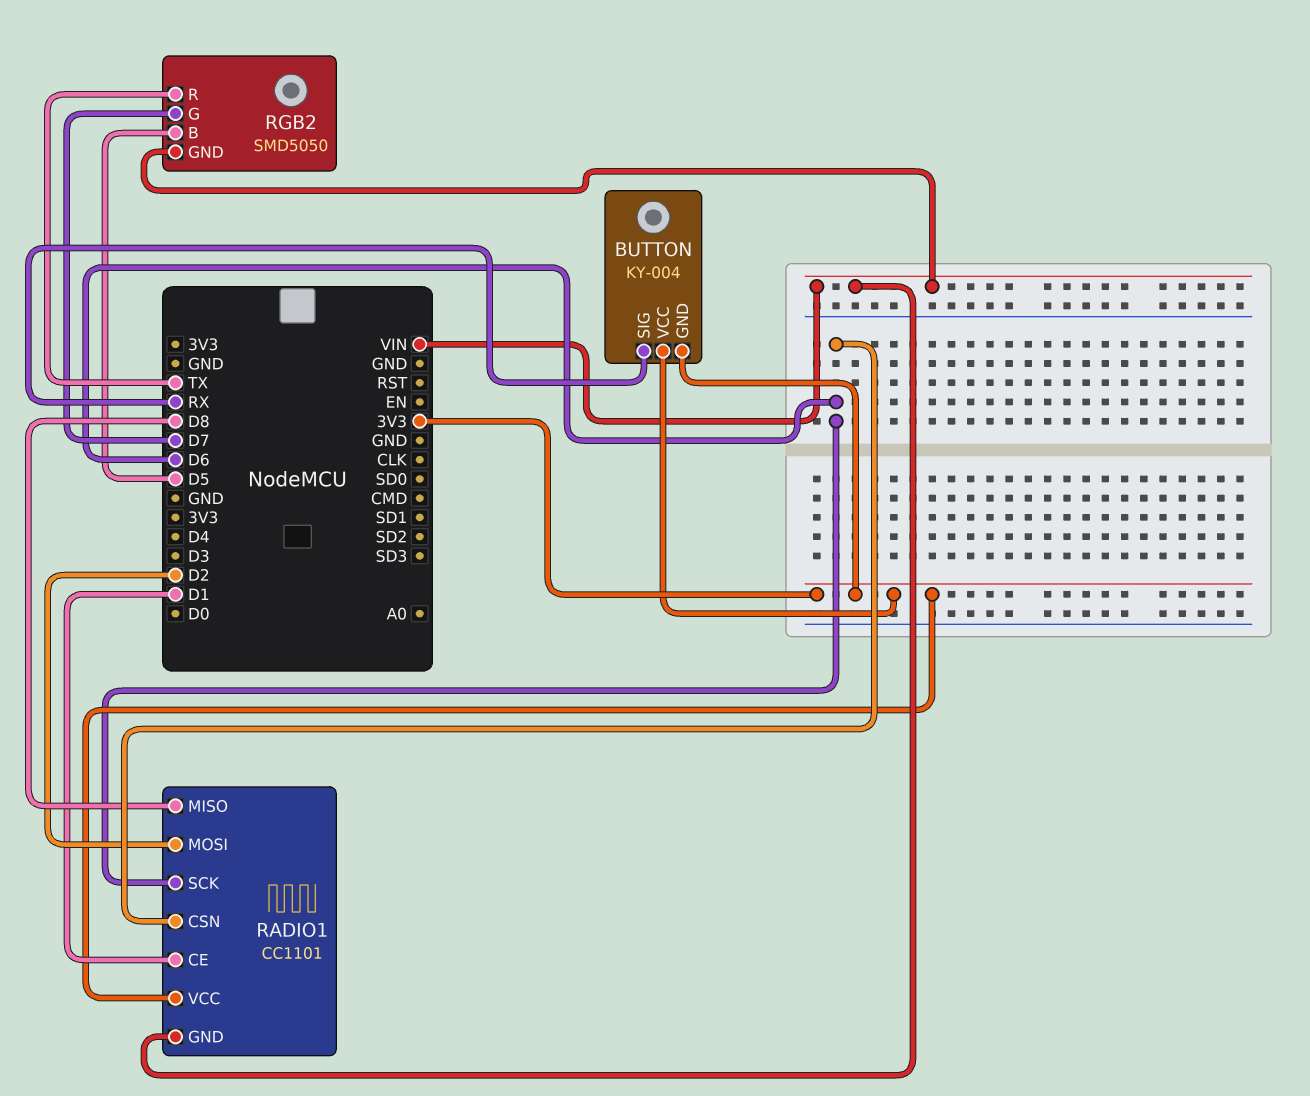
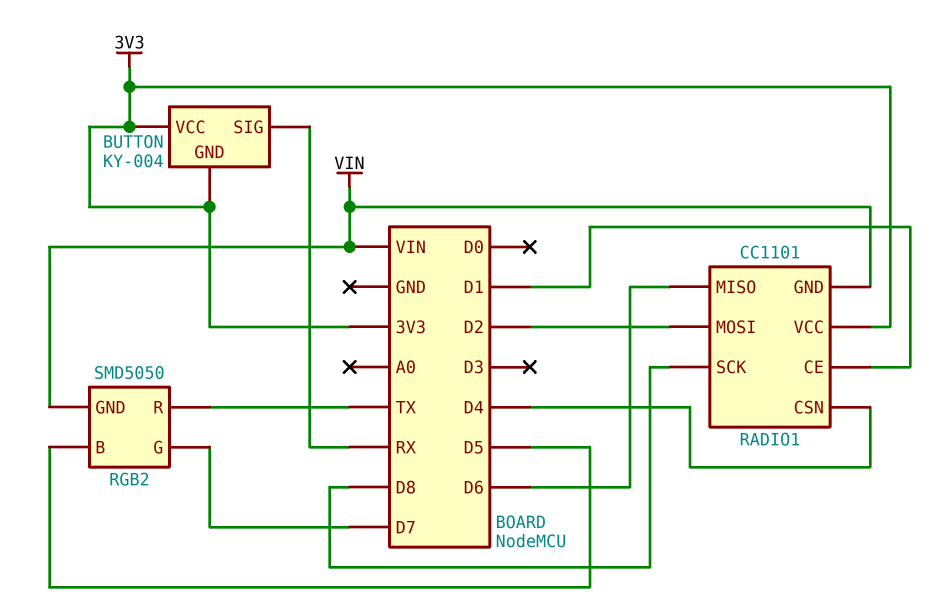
RADIO1 pin CSN: D6 -> D4
RADIO1 pin MISO: D8 -> D6
RADIO1 pin SCK: D6 -> D8

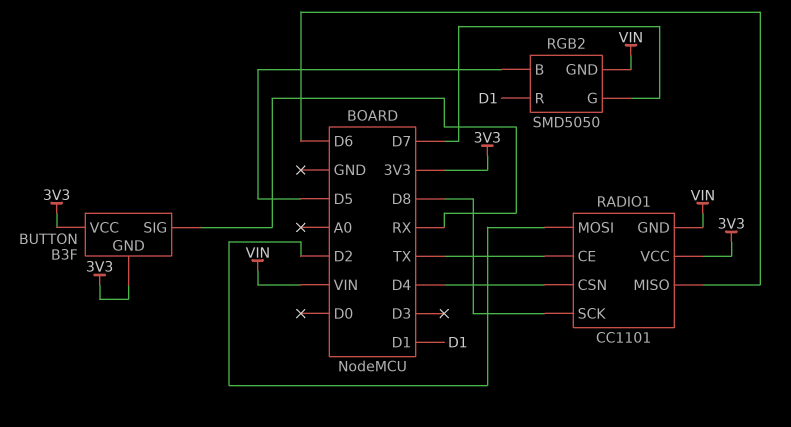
BUTTON: KY-004 -> B3F
RADIO1 pin CE: D1 -> TX
RGB2 pin R: TX -> D1

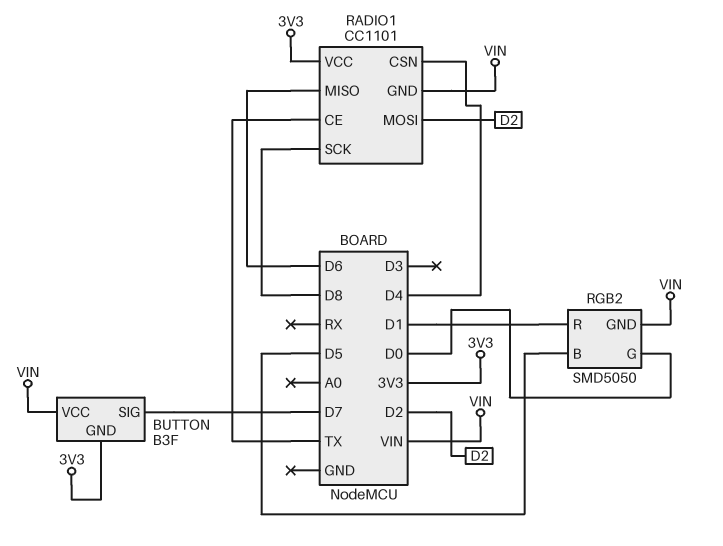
BUTTON pin SIG: RX -> D7
BUTTON pin VCC: 3V3 -> VIN
RGB2 pin G: D7 -> D0

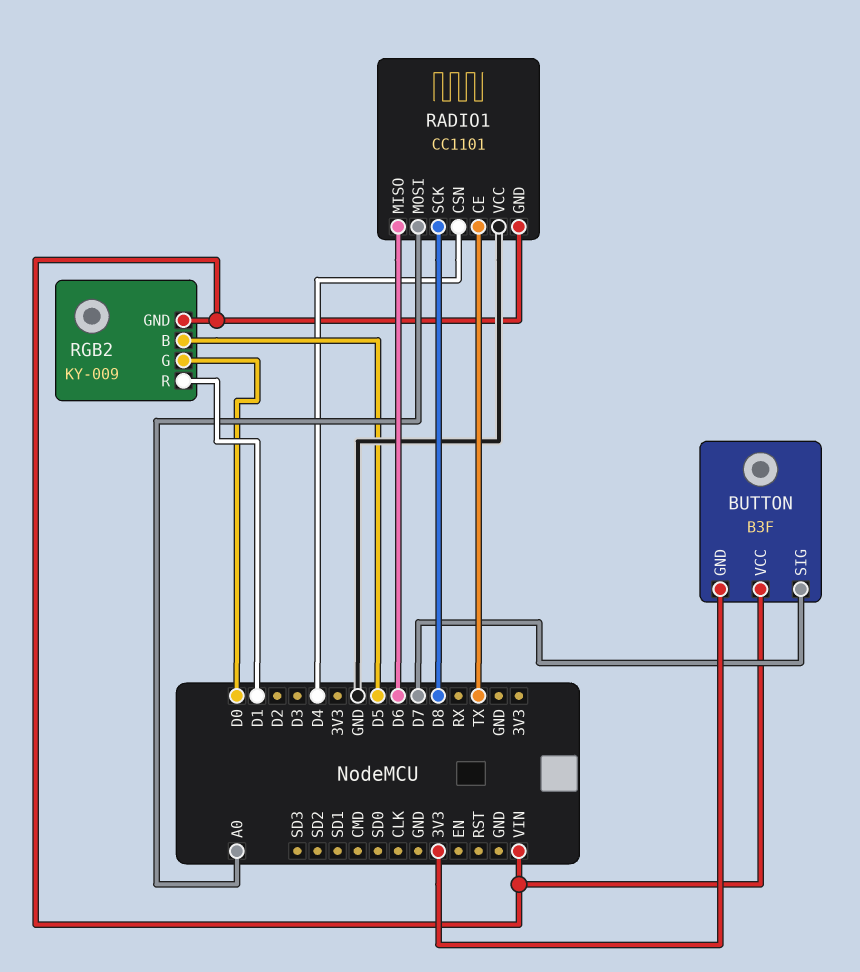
RADIO1 pin MOSI: D2 -> A0
RADIO1 pin VCC: 3V3 -> GND
RGB2: SMD5050 -> KY-009

